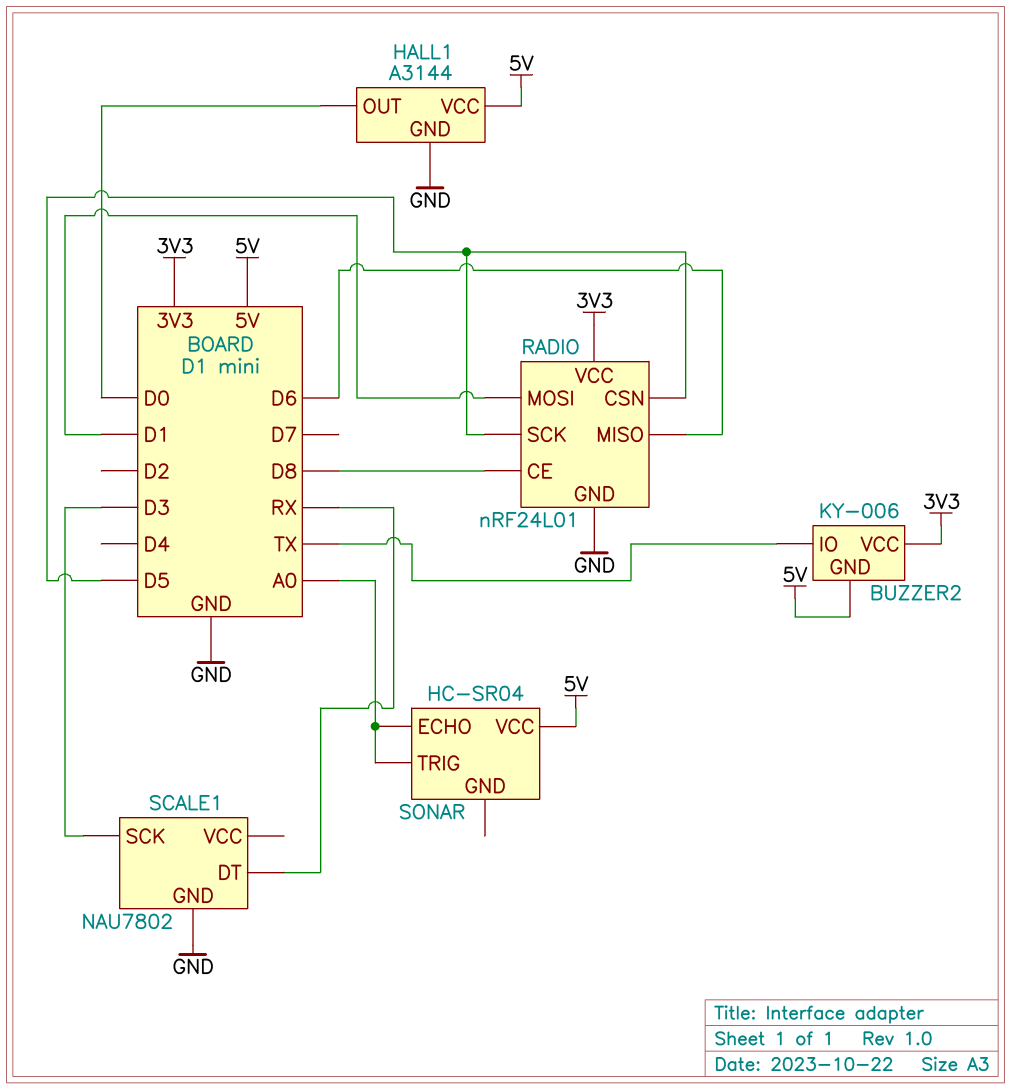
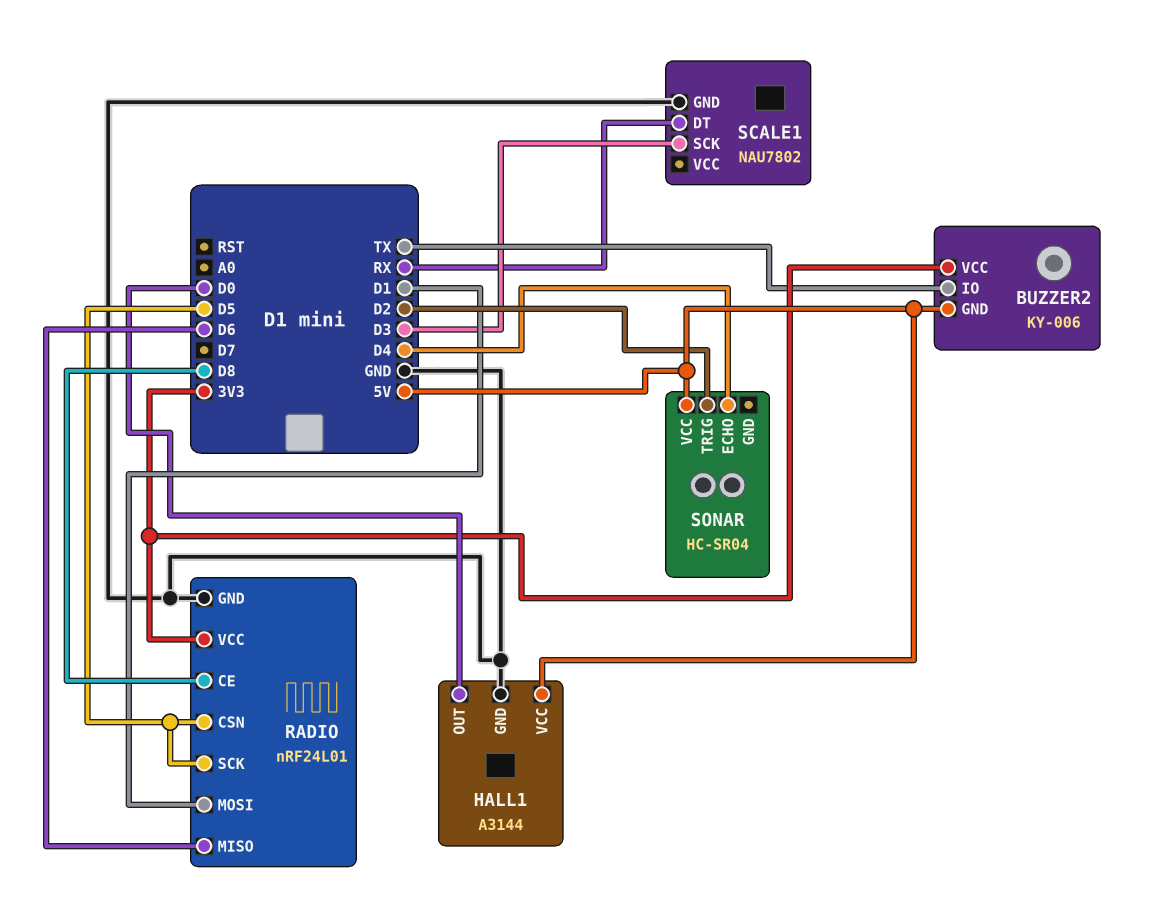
SONAR pin ECHO: A0 -> D4
SONAR pin TRIG: A0 -> D2

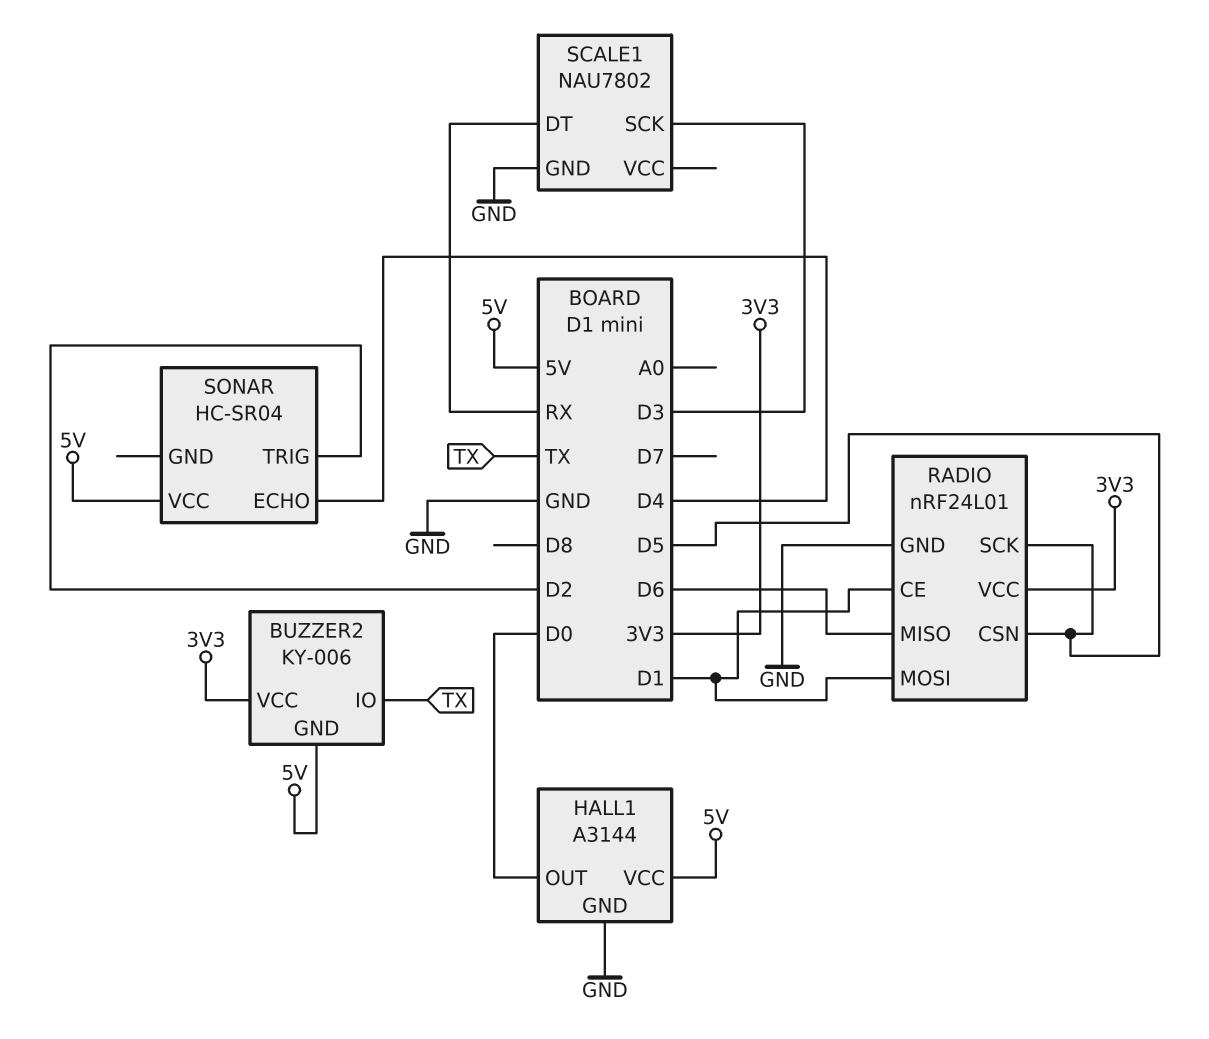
RADIO pin CE: D8 -> D1

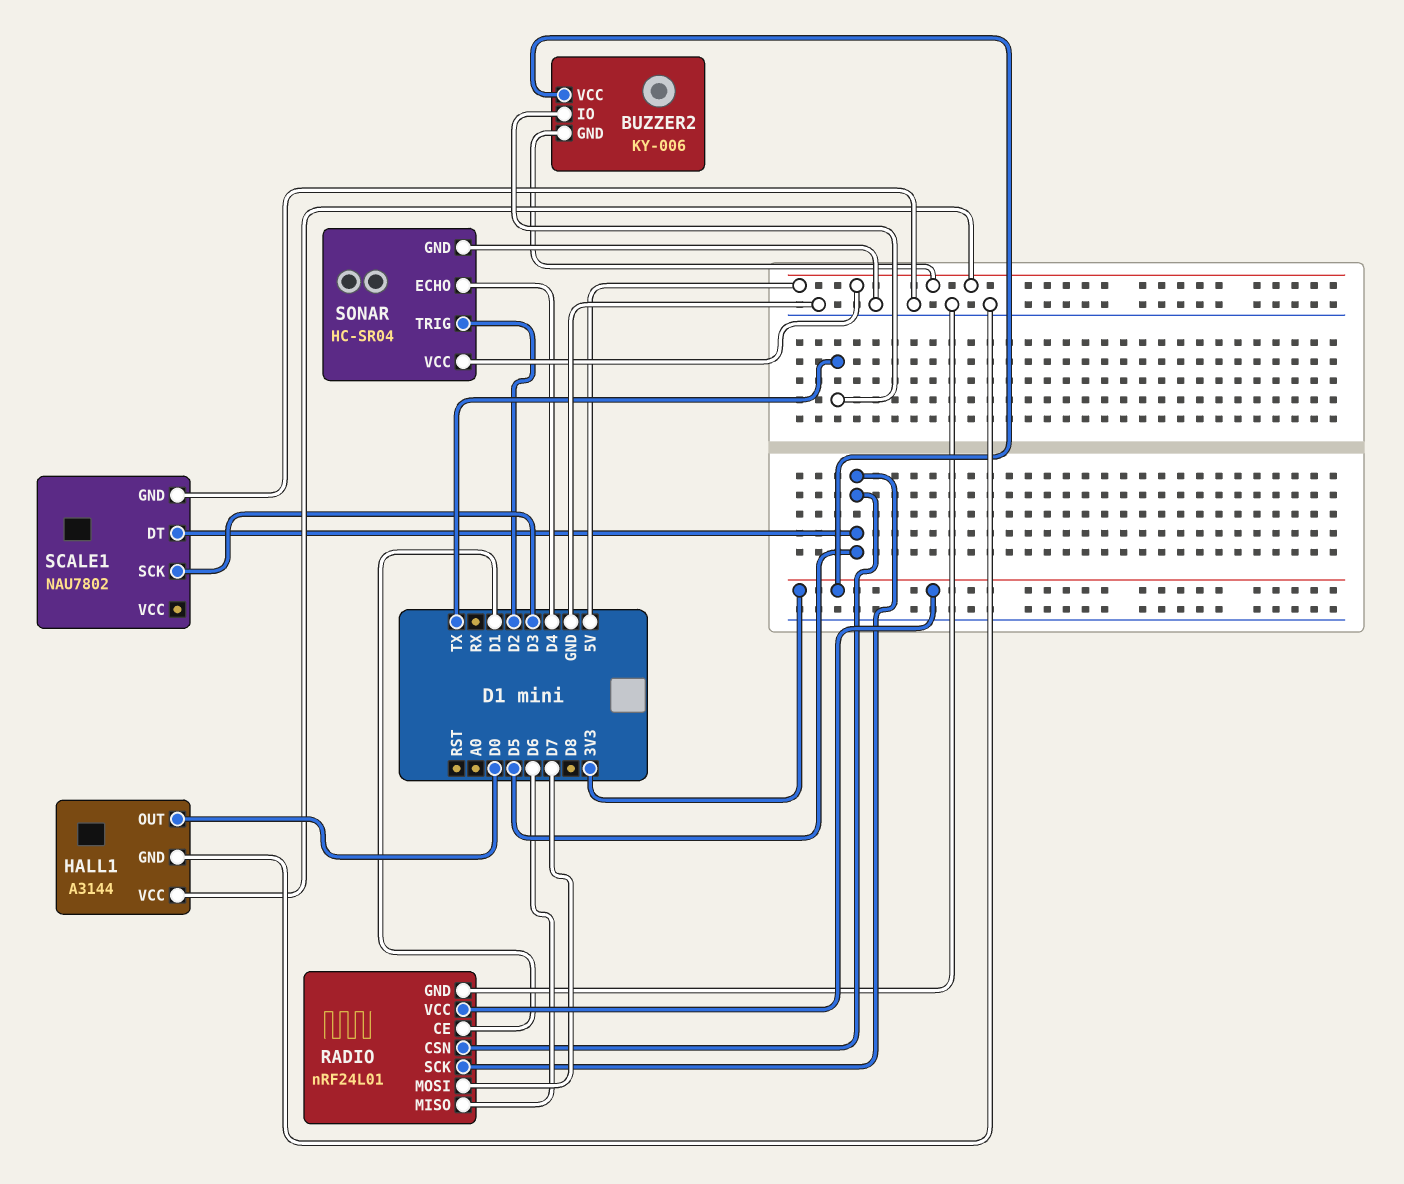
RADIO pin MOSI: D1 -> D7
SCALE1 pin DT: RX -> D5
SONAR pin GND: none -> GND

